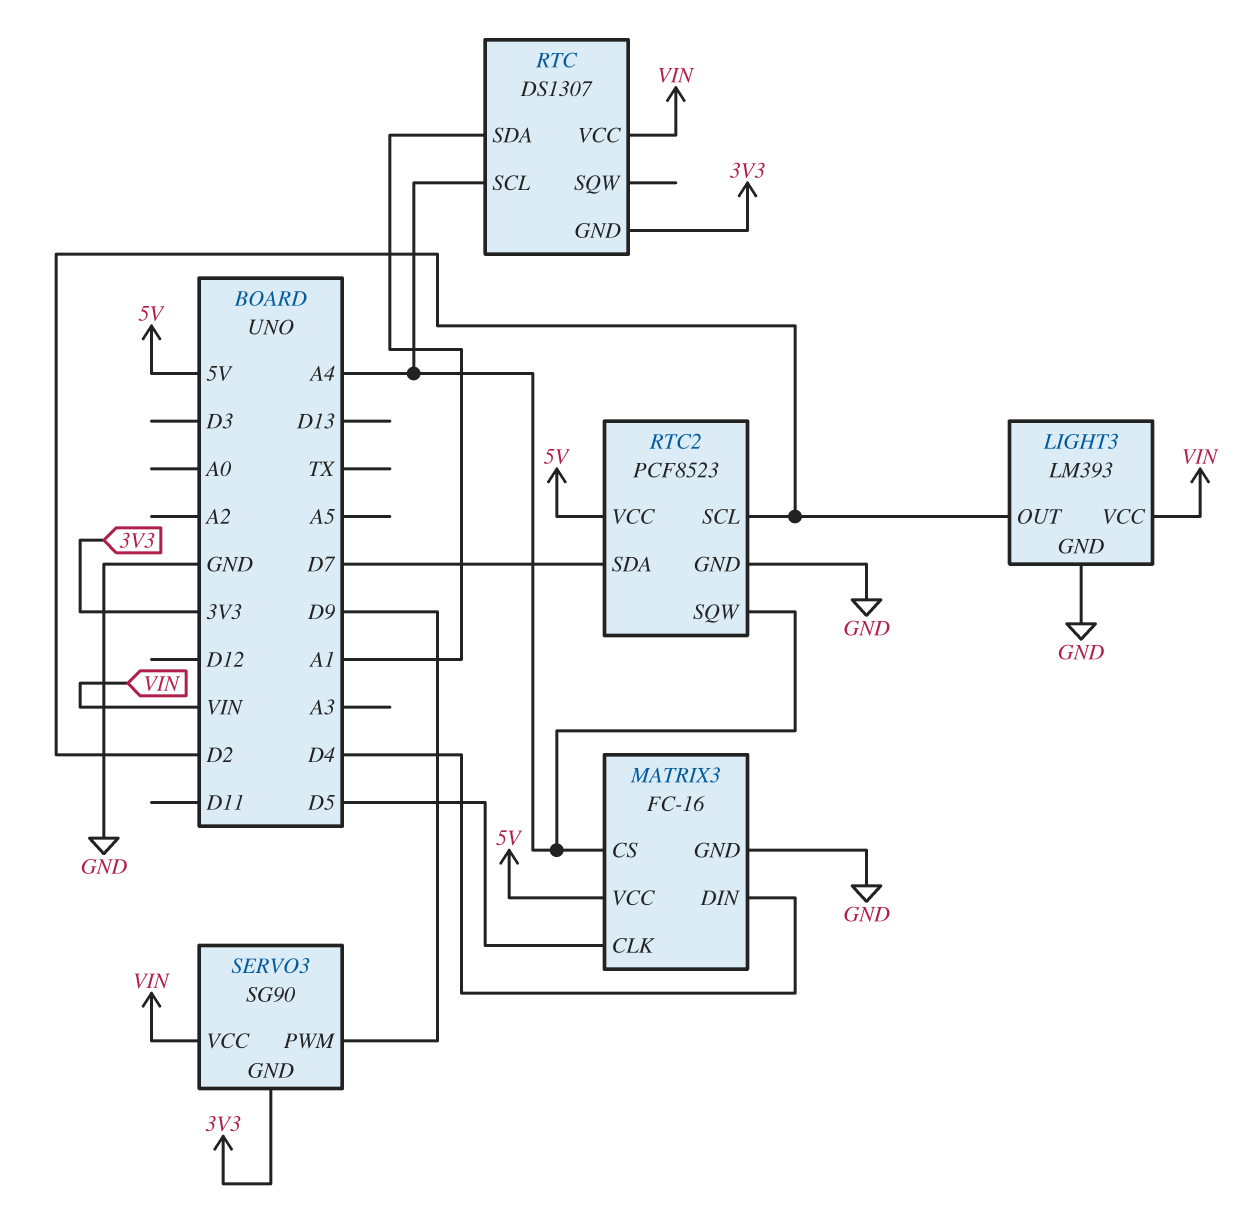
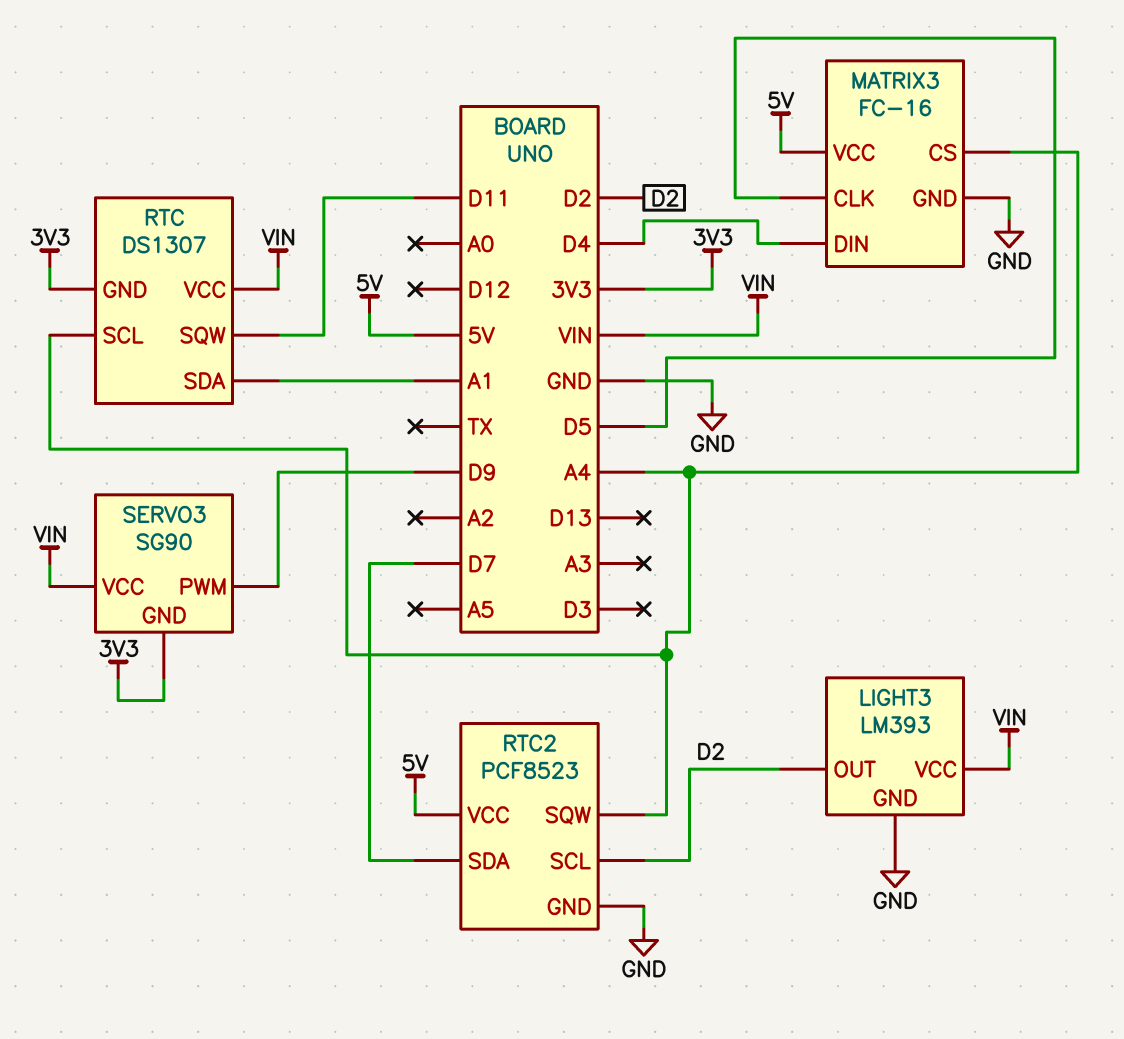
RTC pin SQW: none -> D11

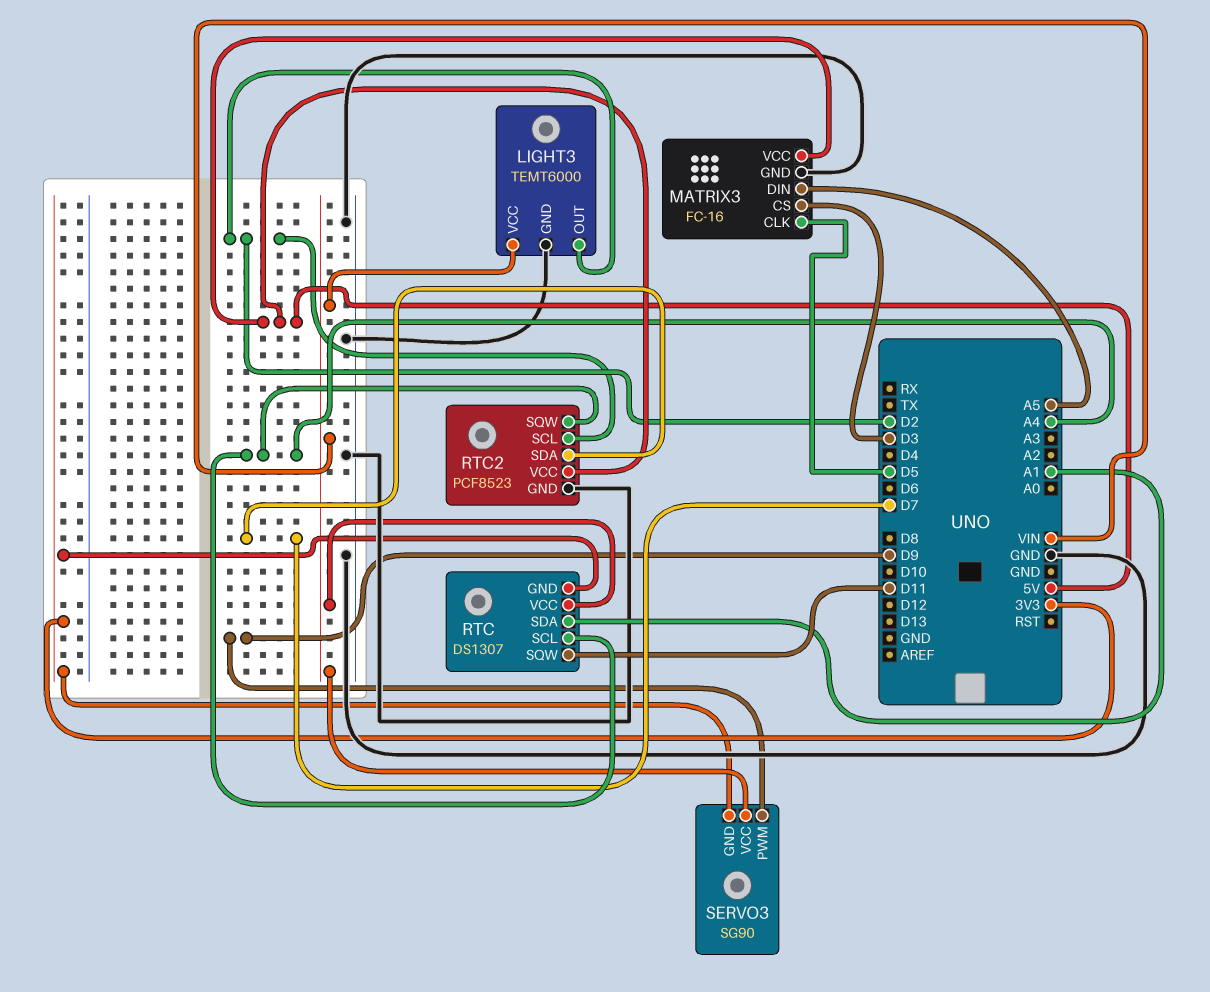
LIGHT3: LM393 -> TEMT6000
MATRIX3 pin CS: A4 -> D3
MATRIX3 pin DIN: D4 -> A5

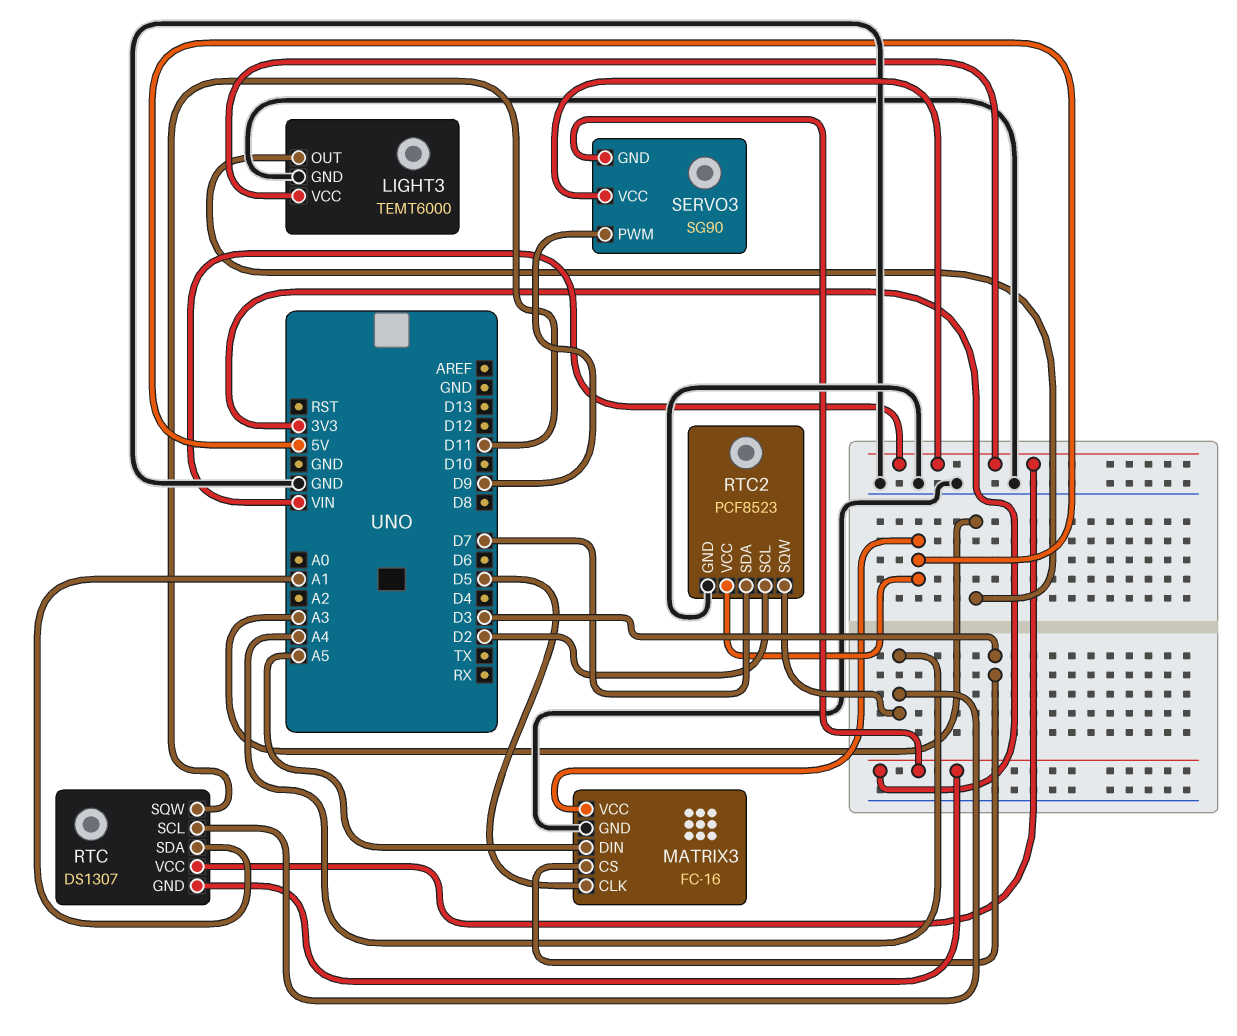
LIGHT3 pin OUT: D2 -> A3

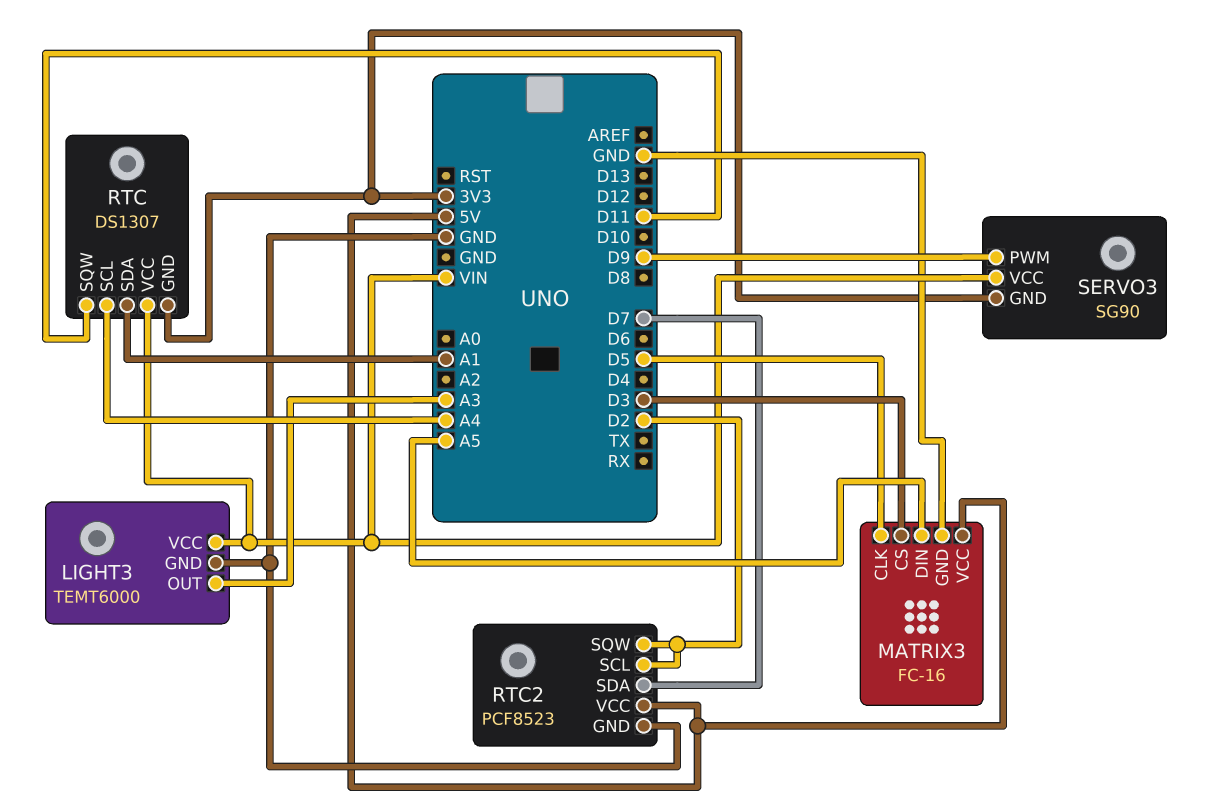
RTC2 pin SQW: A4 -> D2

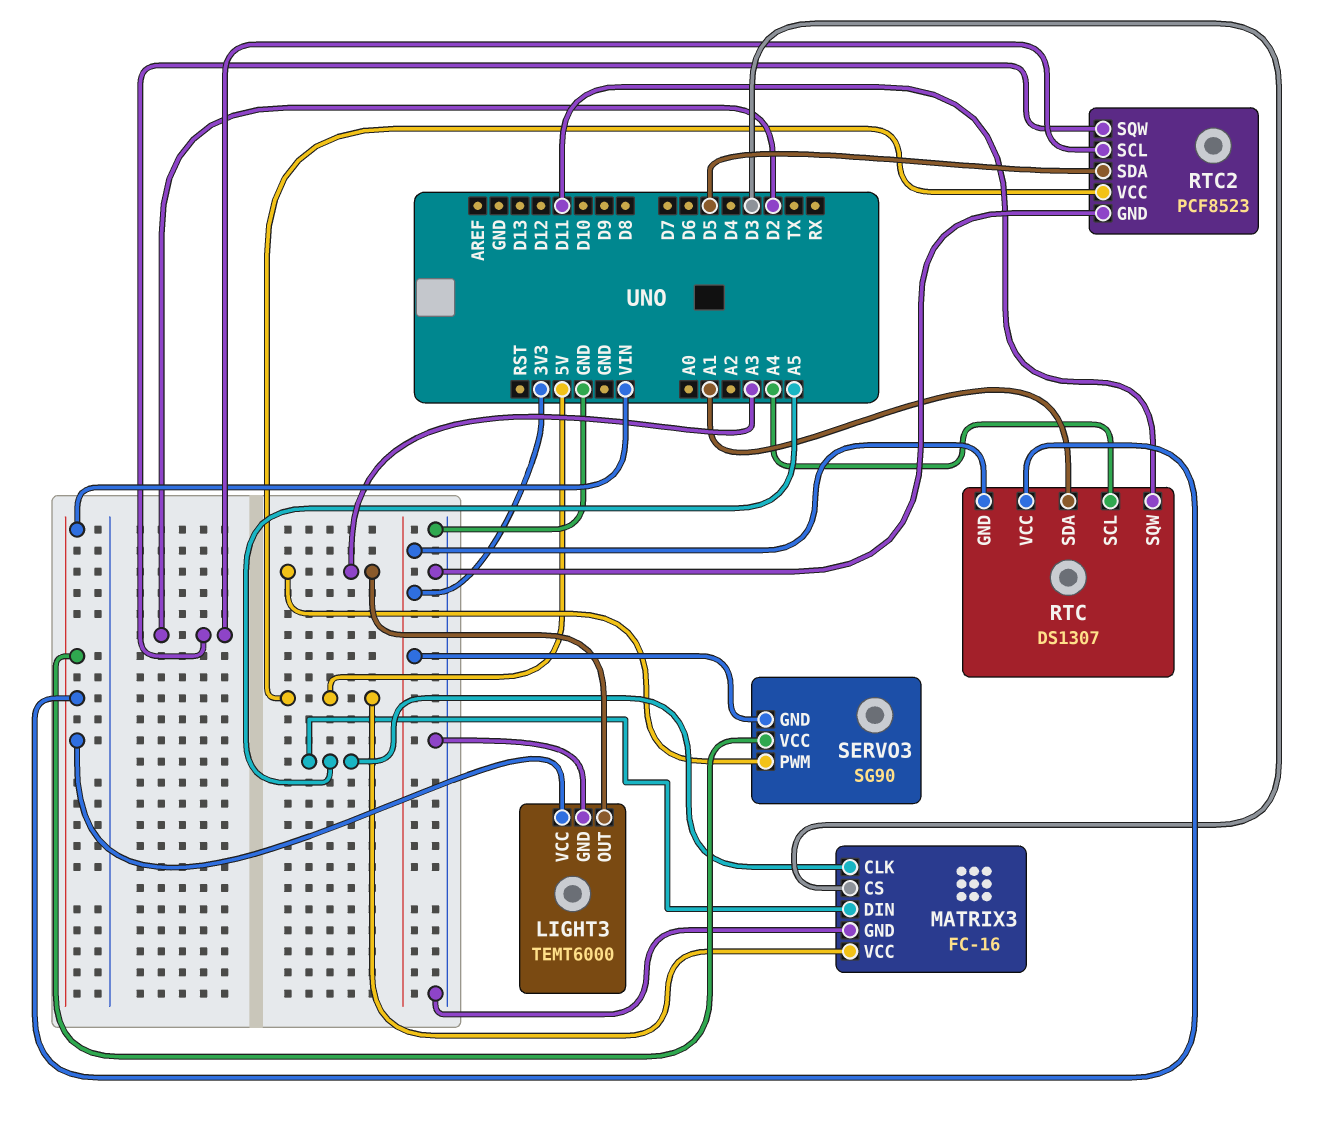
MATRIX3 pin CLK: D5 -> A5
RTC2 pin SDA: D7 -> D5
SERVO3 pin PWM: D9 -> A3

